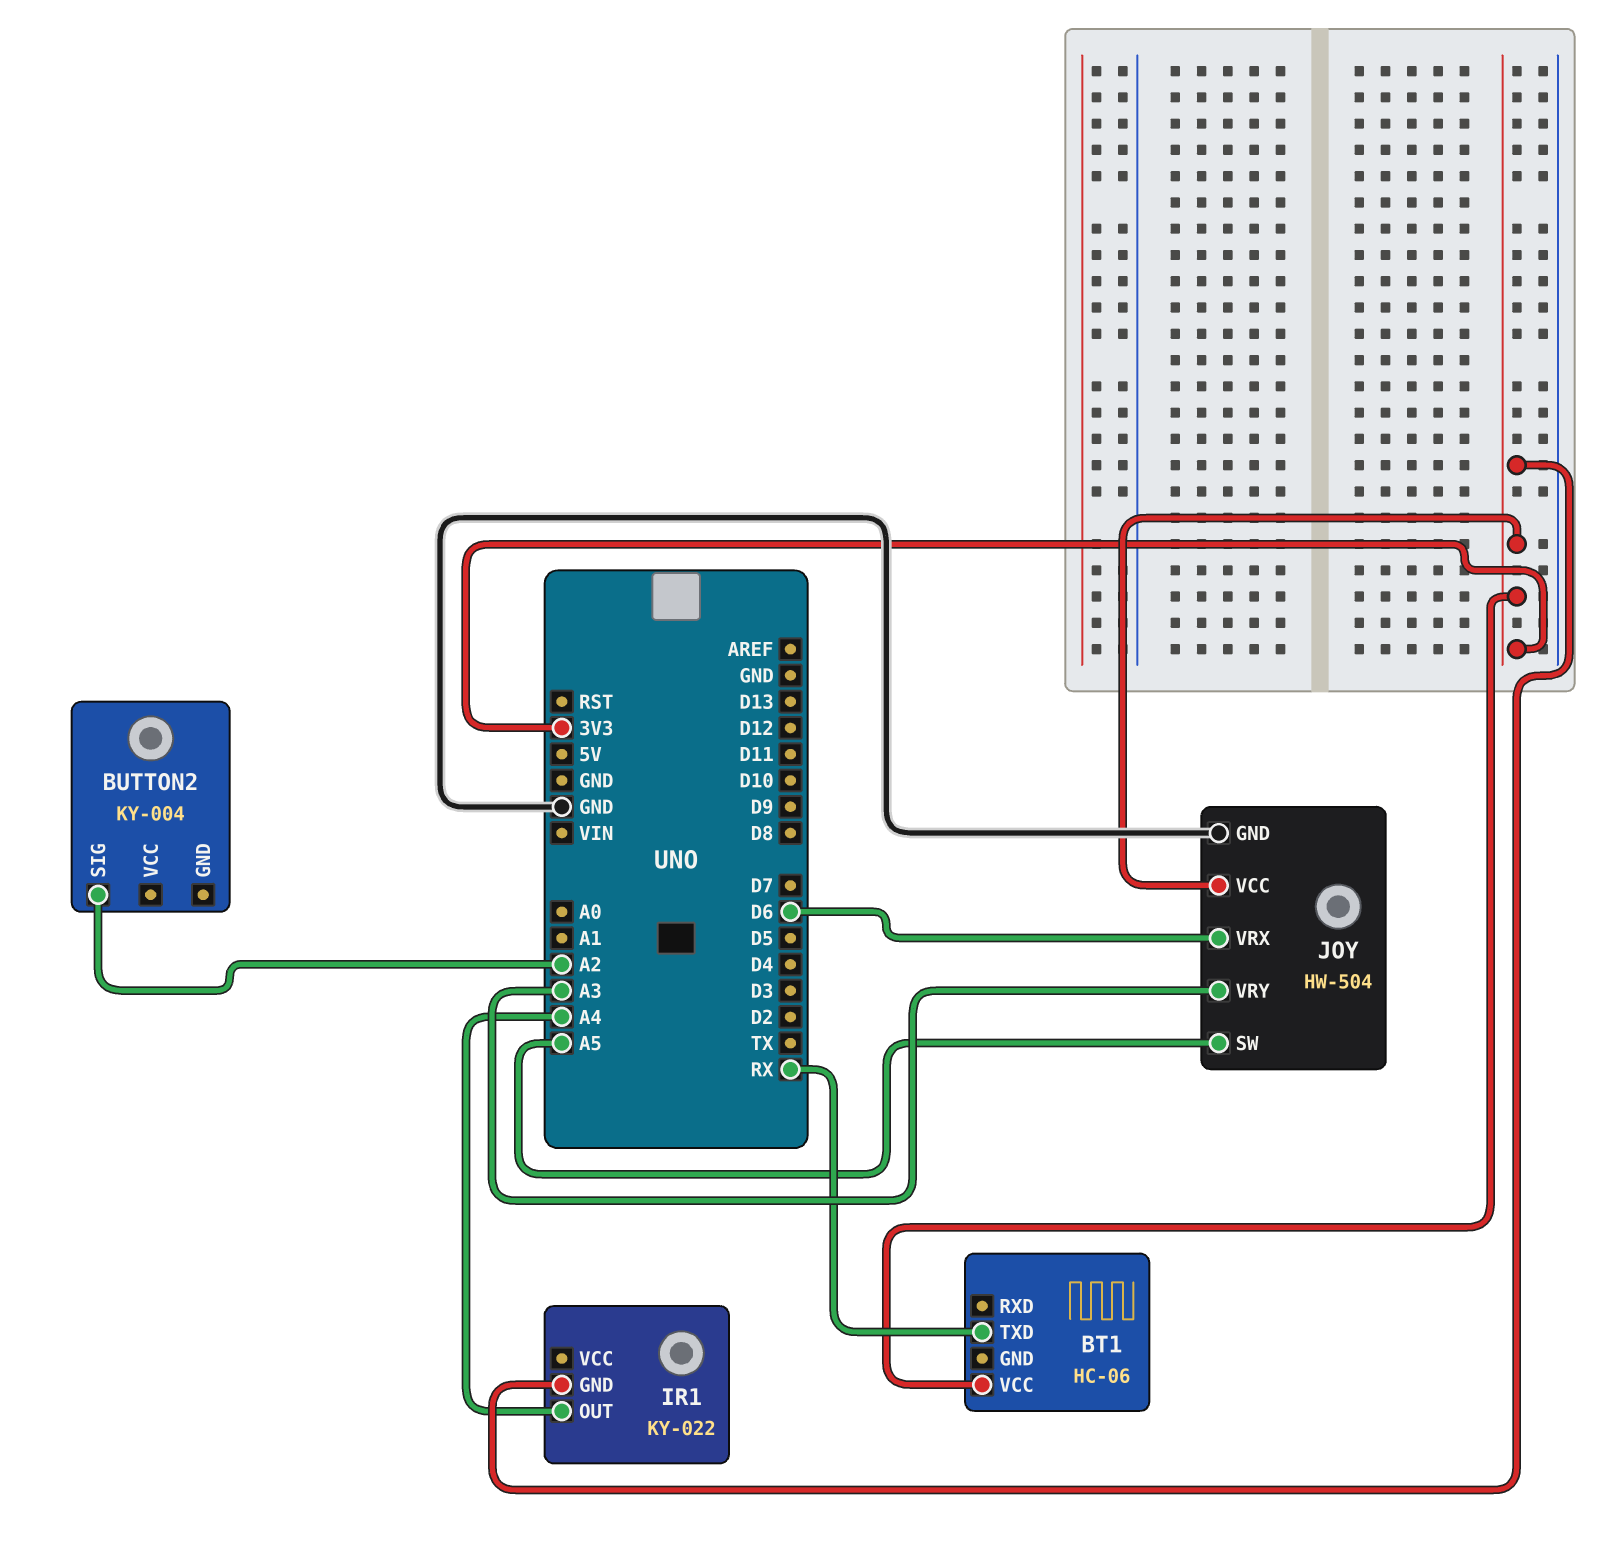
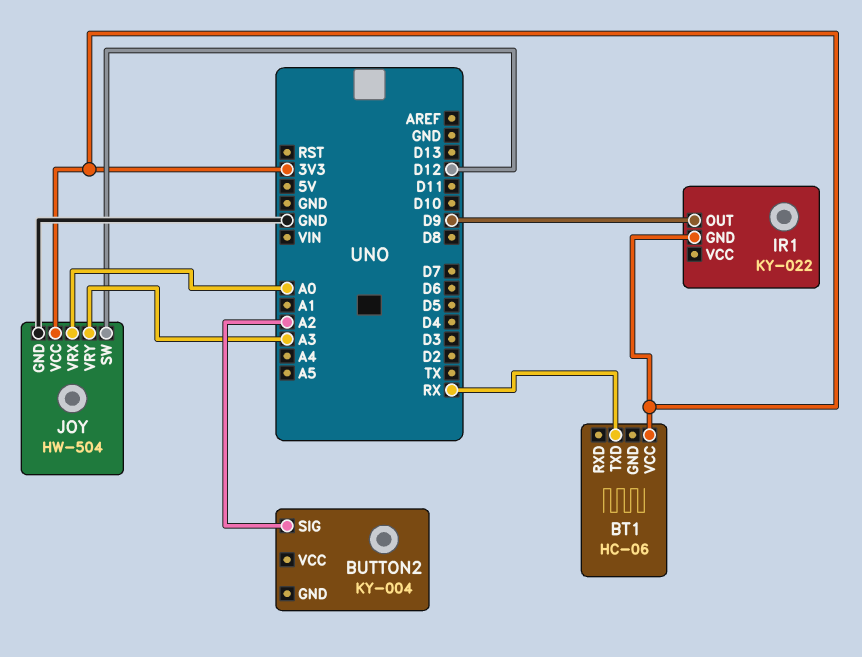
IR1 pin OUT: A4 -> D9
JOY pin SW: A5 -> D12
JOY pin VRX: D6 -> A0

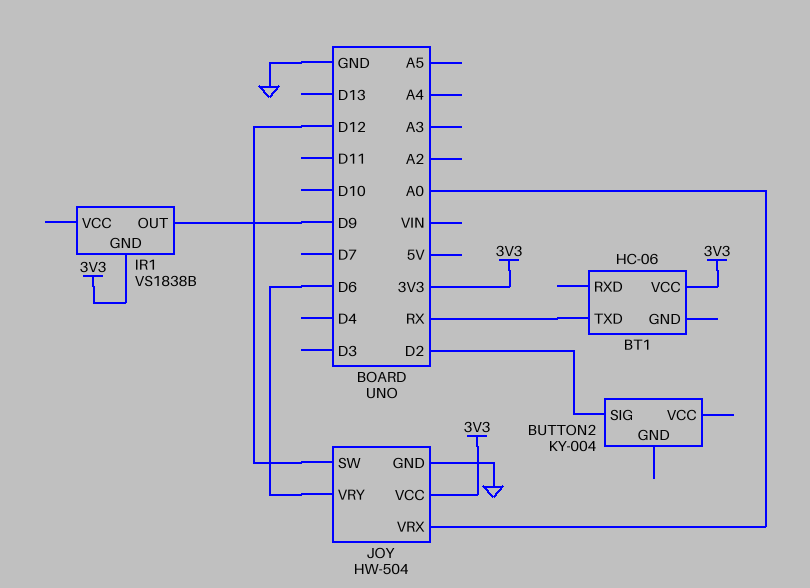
BUTTON2 pin SIG: A2 -> D2
IR1: KY-022 -> VS1838B
JOY pin VRY: A3 -> D6

